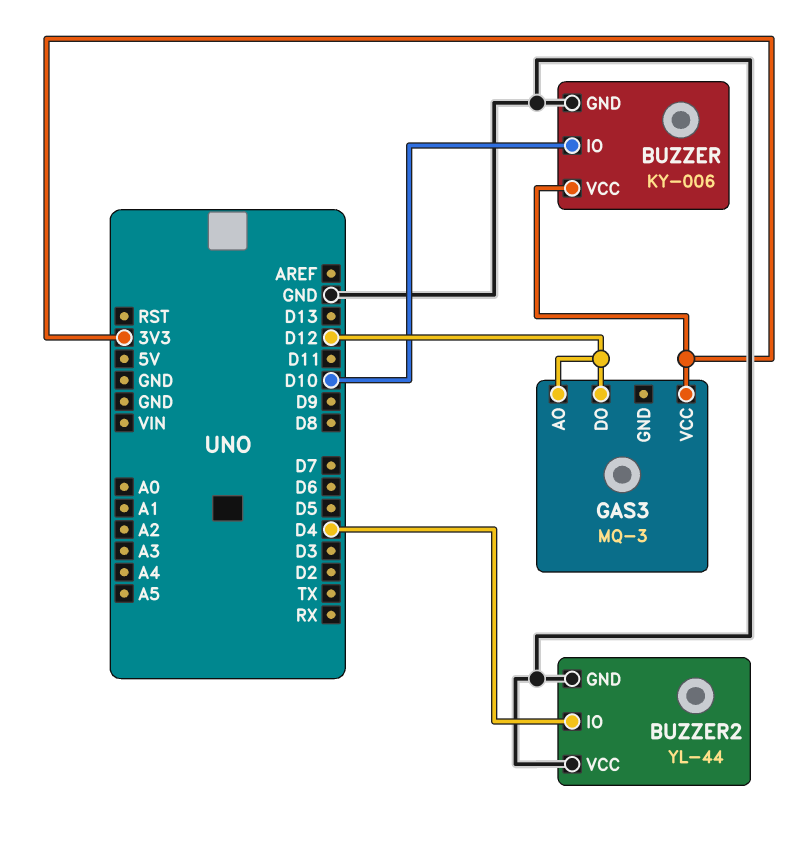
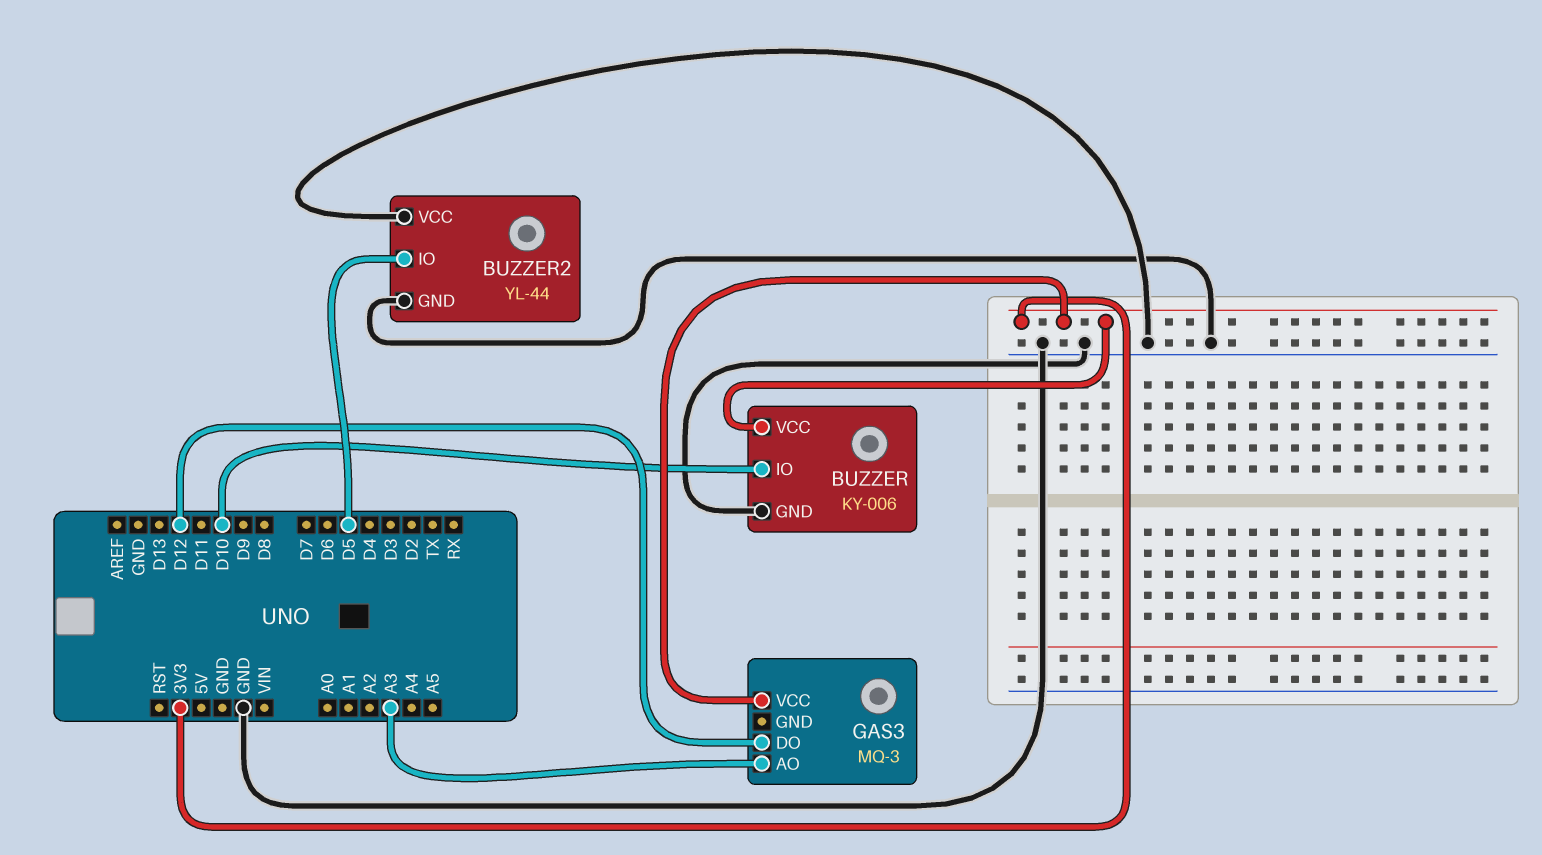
BUZZER2 pin IO: D4 -> D5
GAS3 pin AO: D12 -> A3

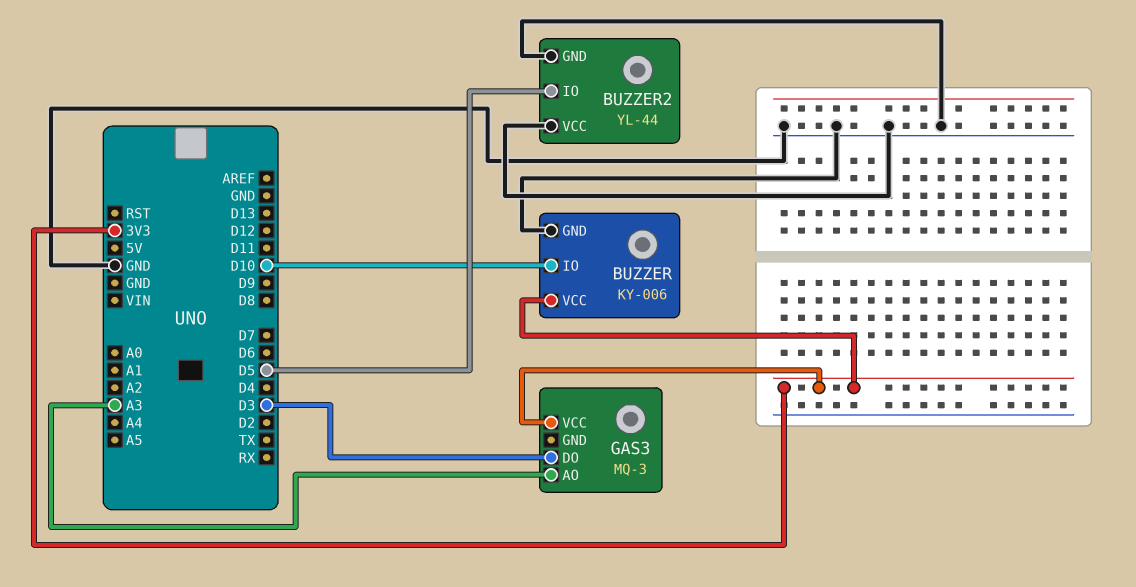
GAS3 pin DO: D12 -> D3

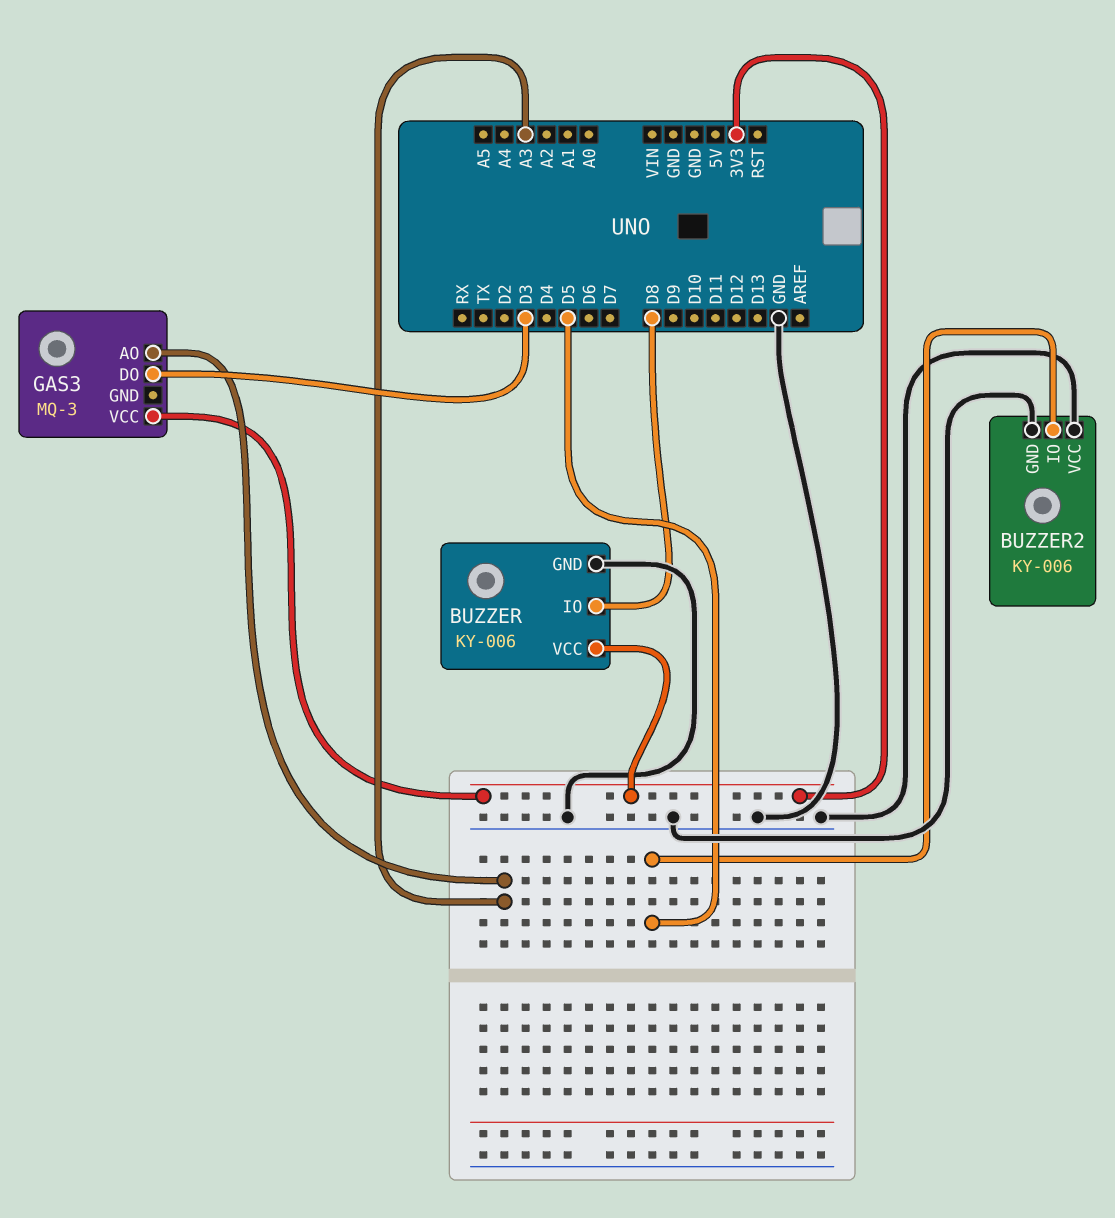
BUZZER pin IO: D10 -> D8
BUZZER2: YL-44 -> KY-006

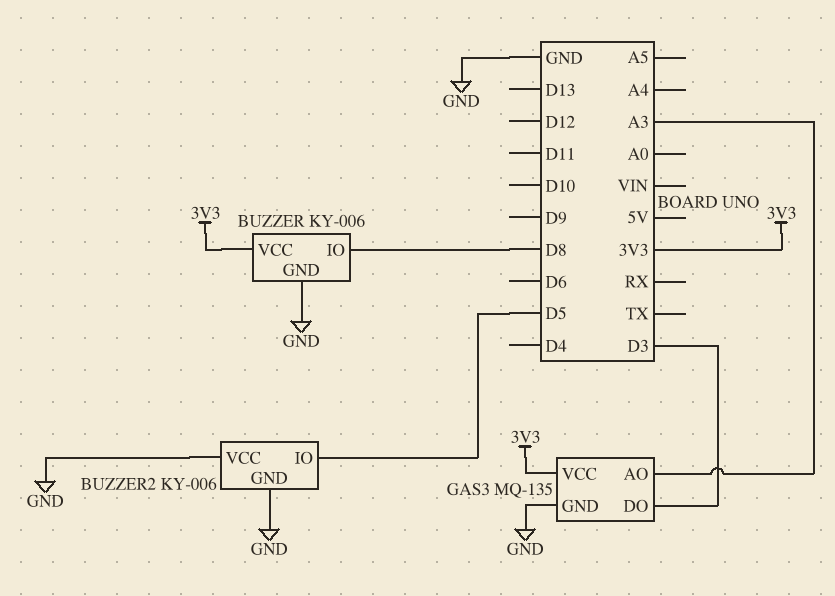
GAS3: MQ-3 -> MQ-135
GAS3 pin GND: none -> GND

